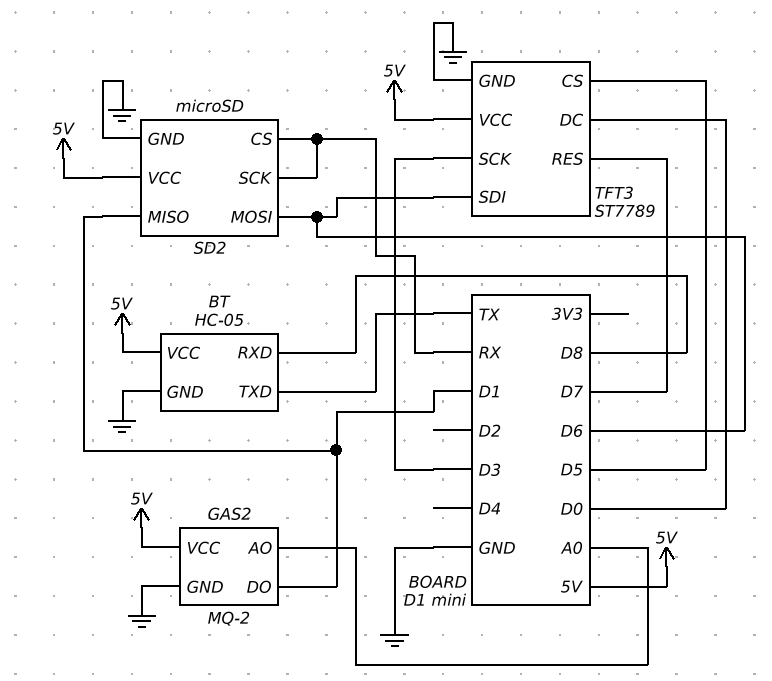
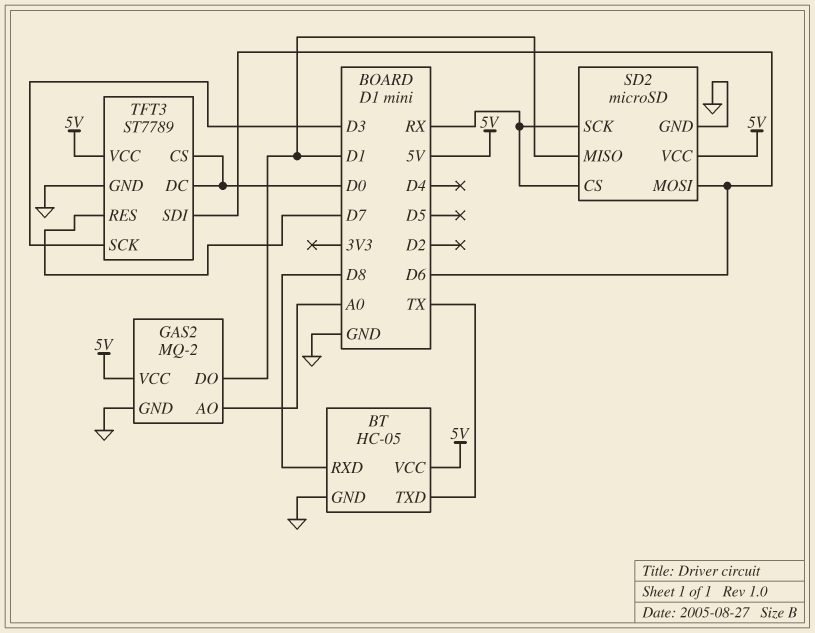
TFT3 pin CS: D5 -> D0

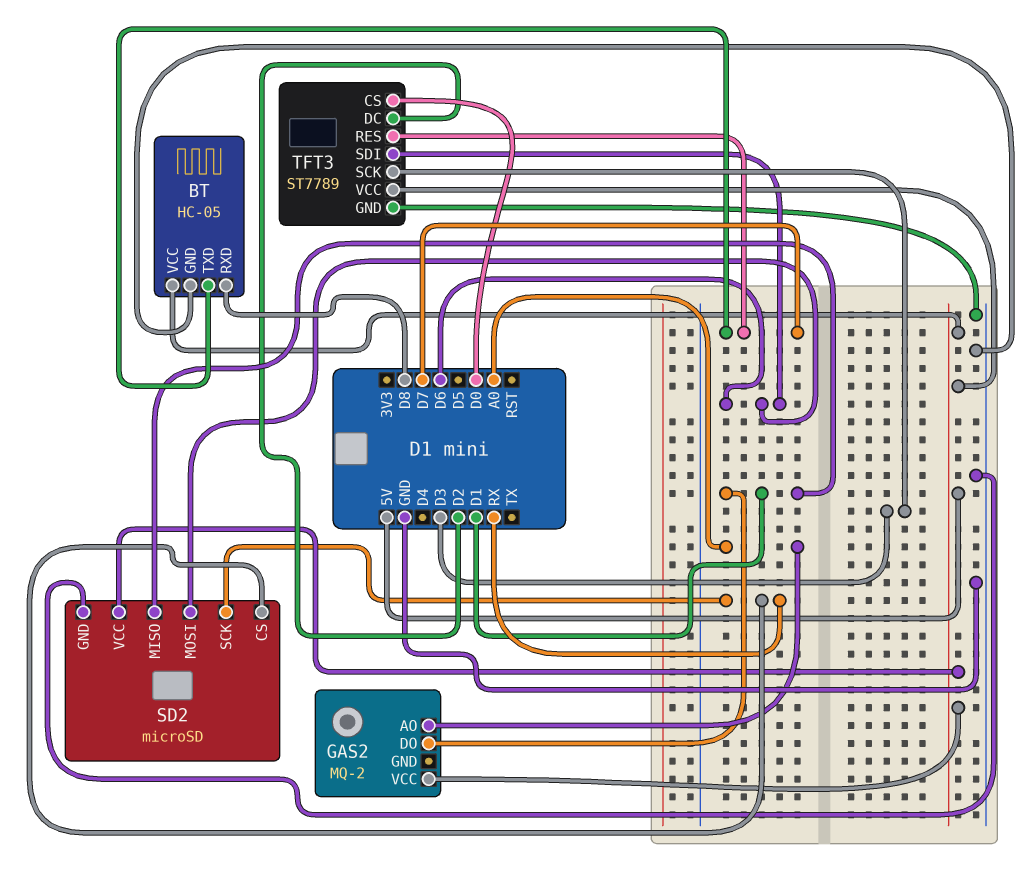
BT pin TXD: TX -> D7
GAS2 pin GND: GND -> none
TFT3 pin DC: D0 -> D2

